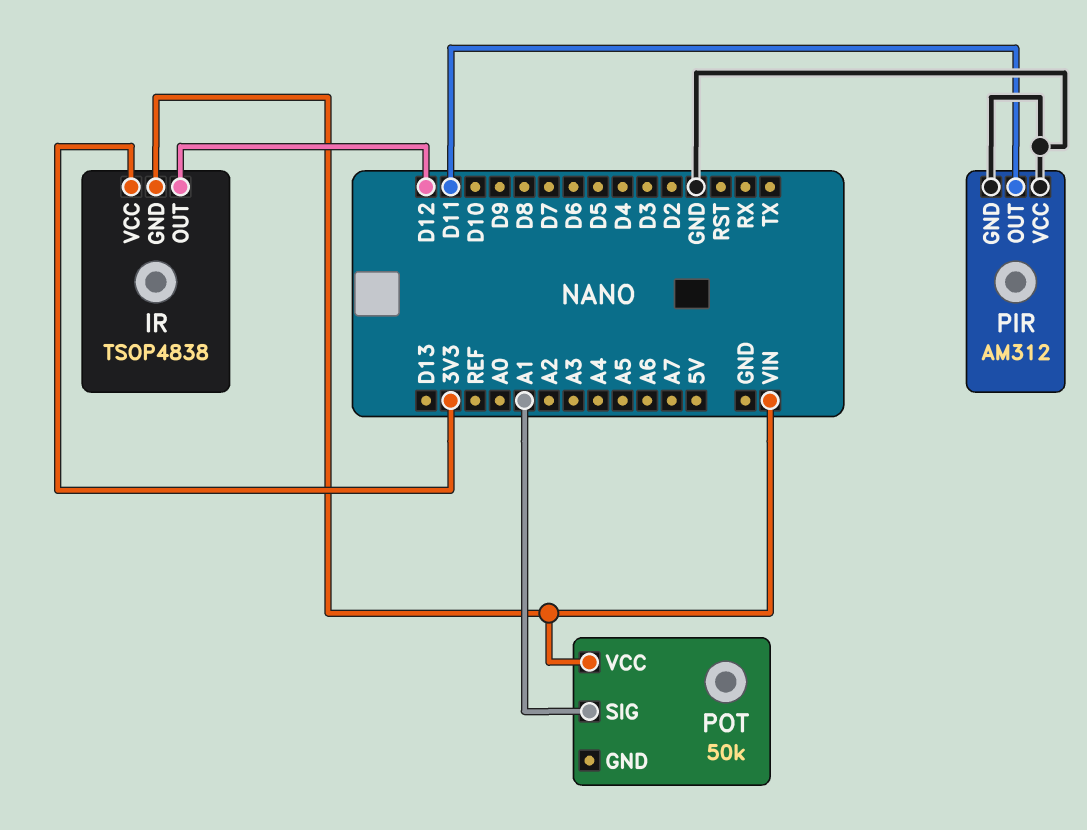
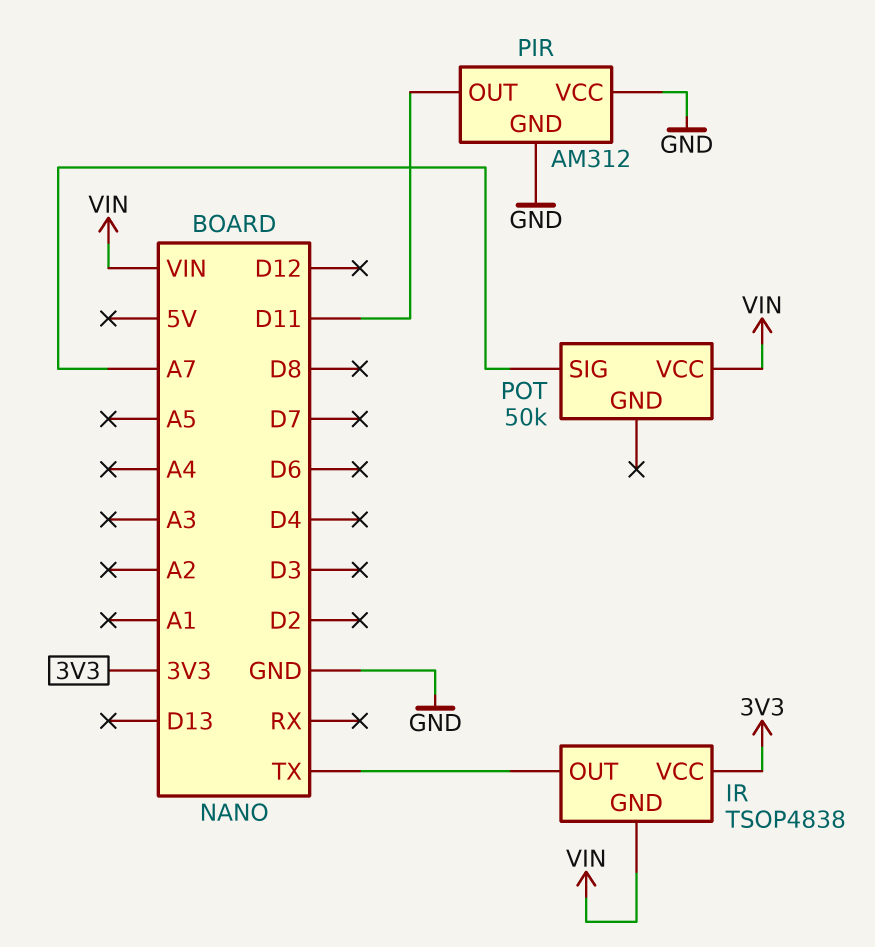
IR pin OUT: D12 -> TX
POT pin SIG: A1 -> A7

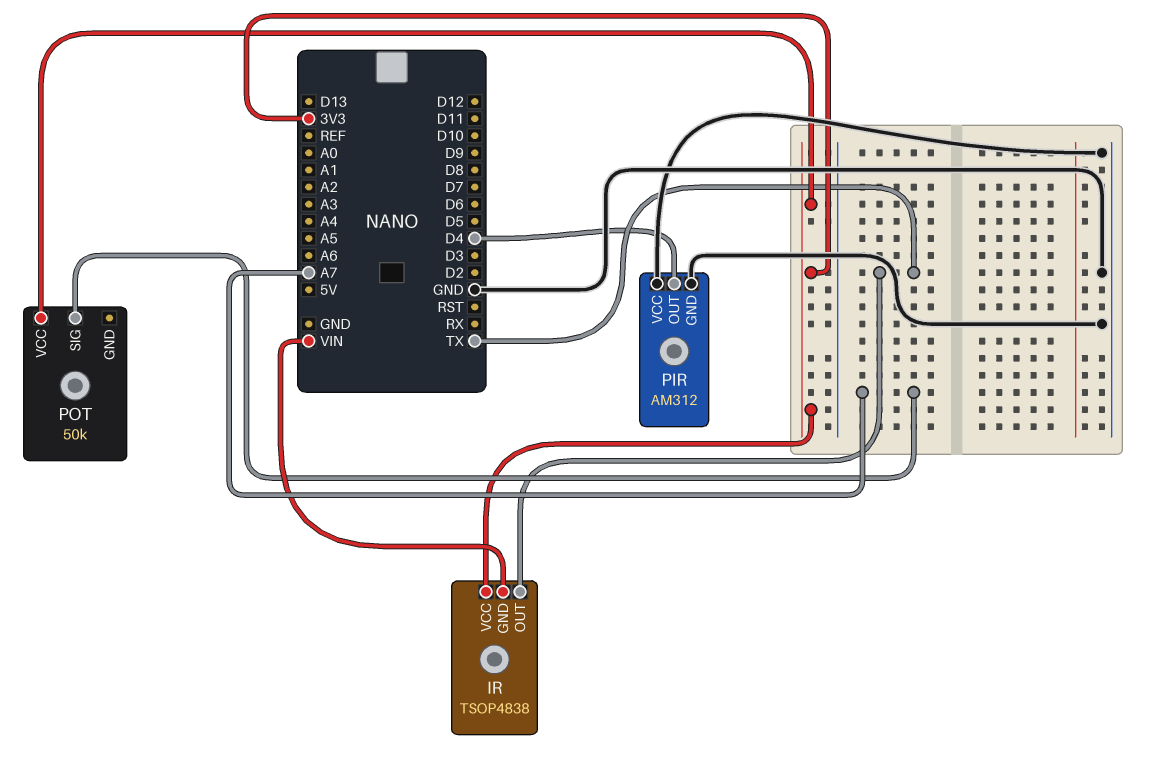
PIR pin OUT: D11 -> D4
POT pin VCC: VIN -> 3V3

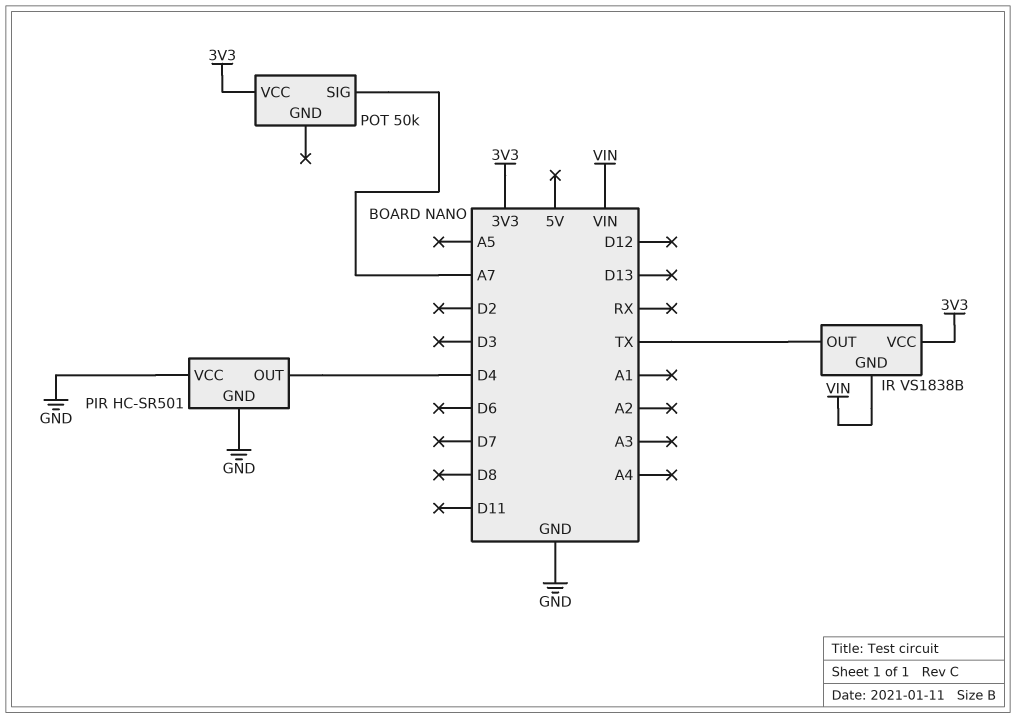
IR: TSOP4838 -> VS1838B
PIR: AM312 -> HC-SR501

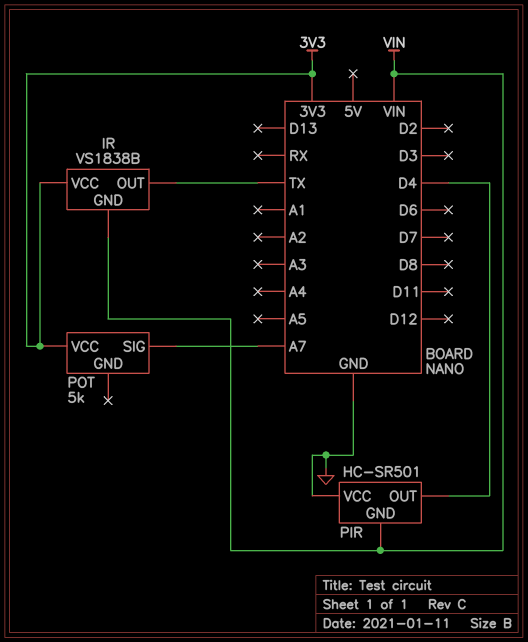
PIR pin GND: GND -> VIN
POT: 50k -> 5k

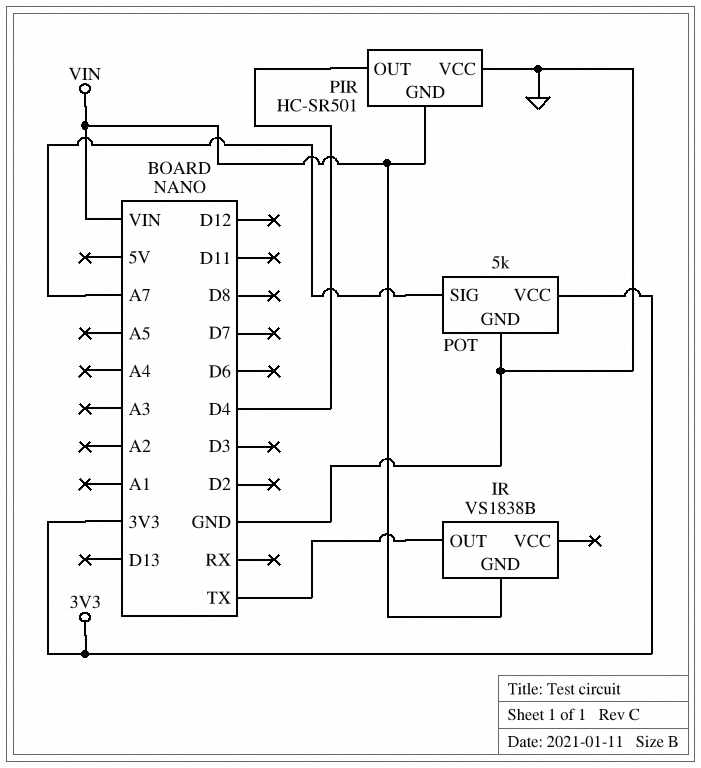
IR pin VCC: 3V3 -> none
POT pin GND: none -> GND

